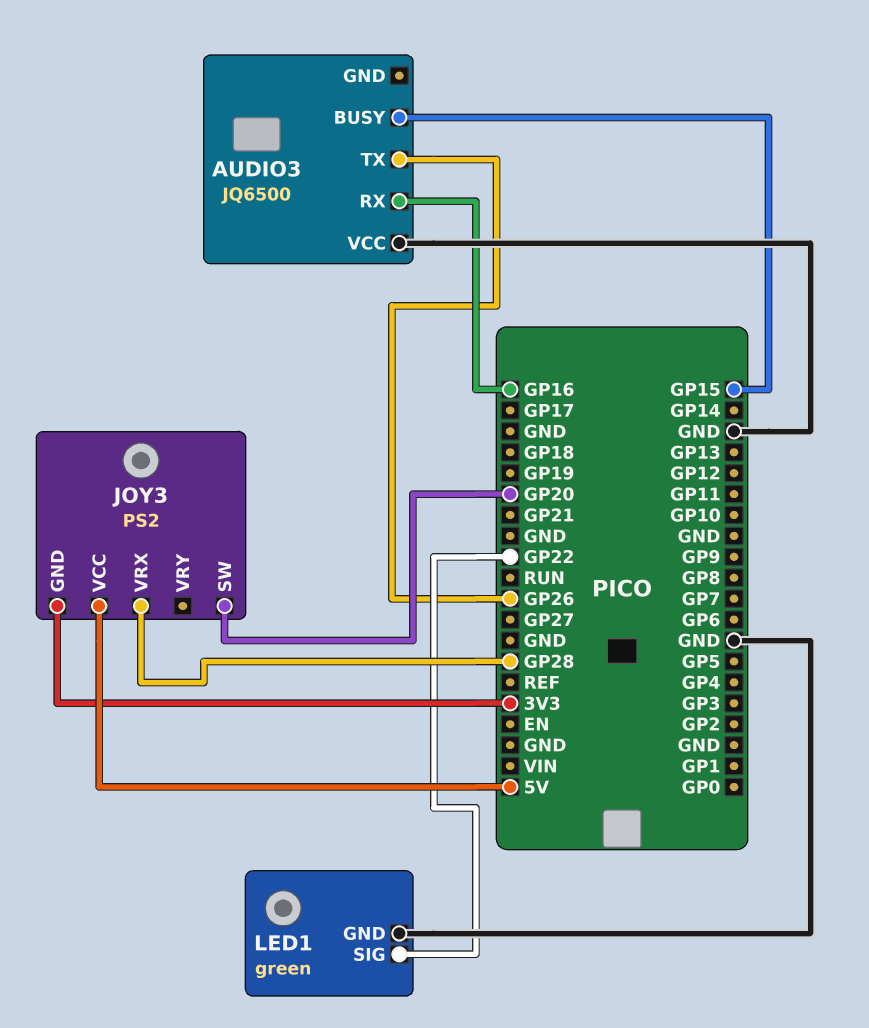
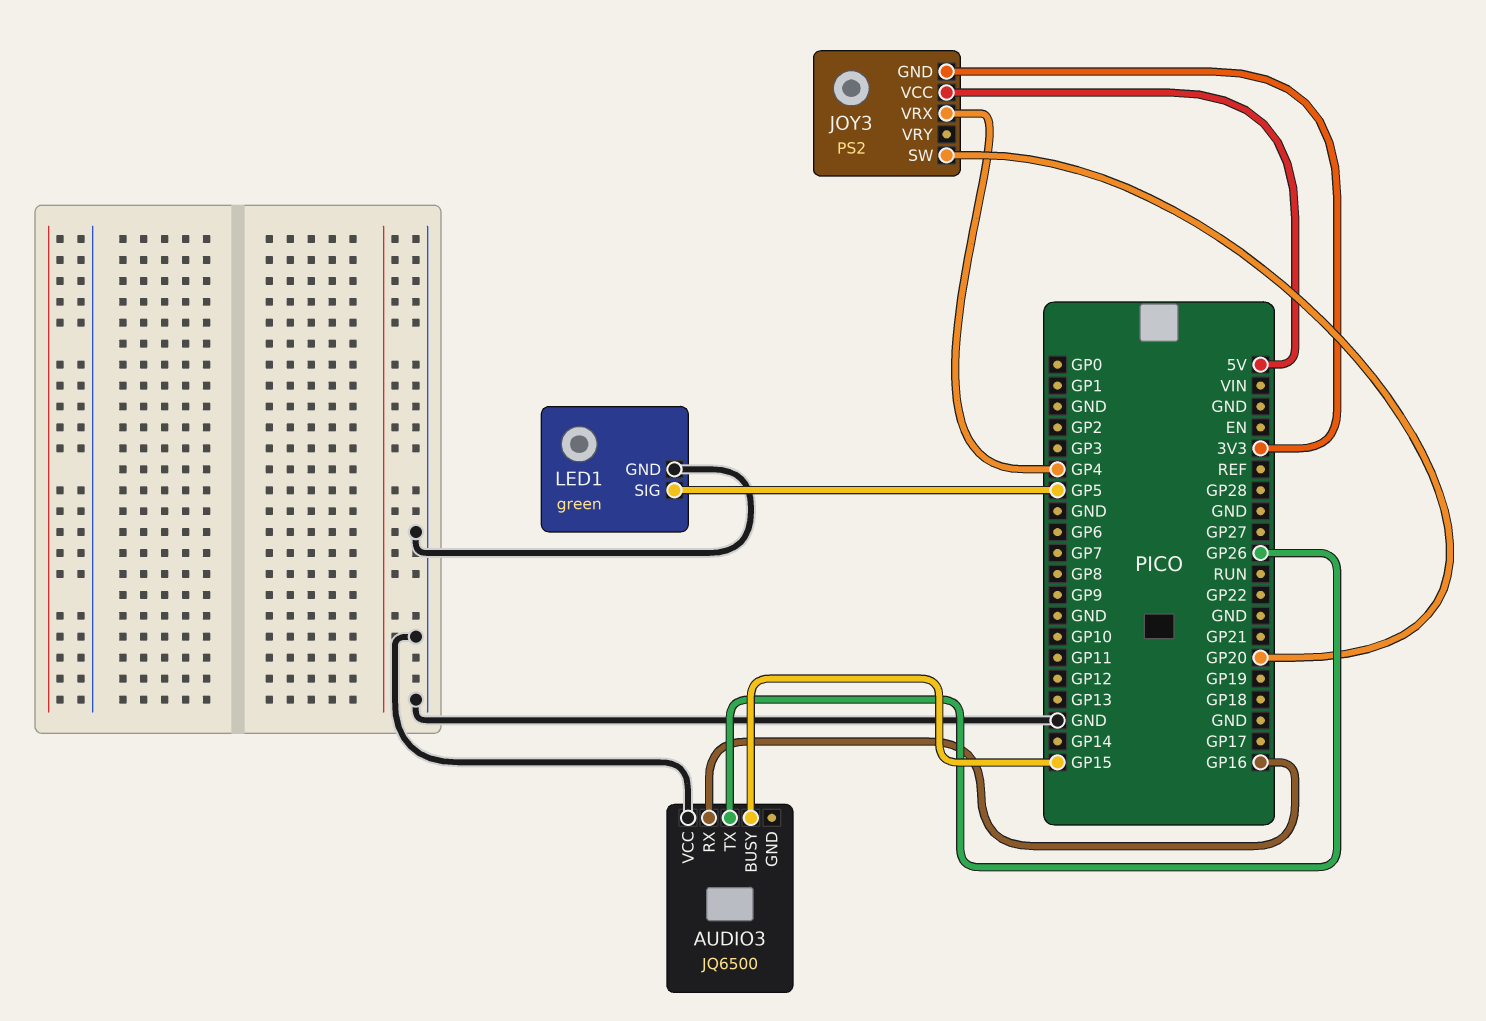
JOY3 pin VRX: GP28 -> GP4
LED1 pin SIG: GP22 -> GP5

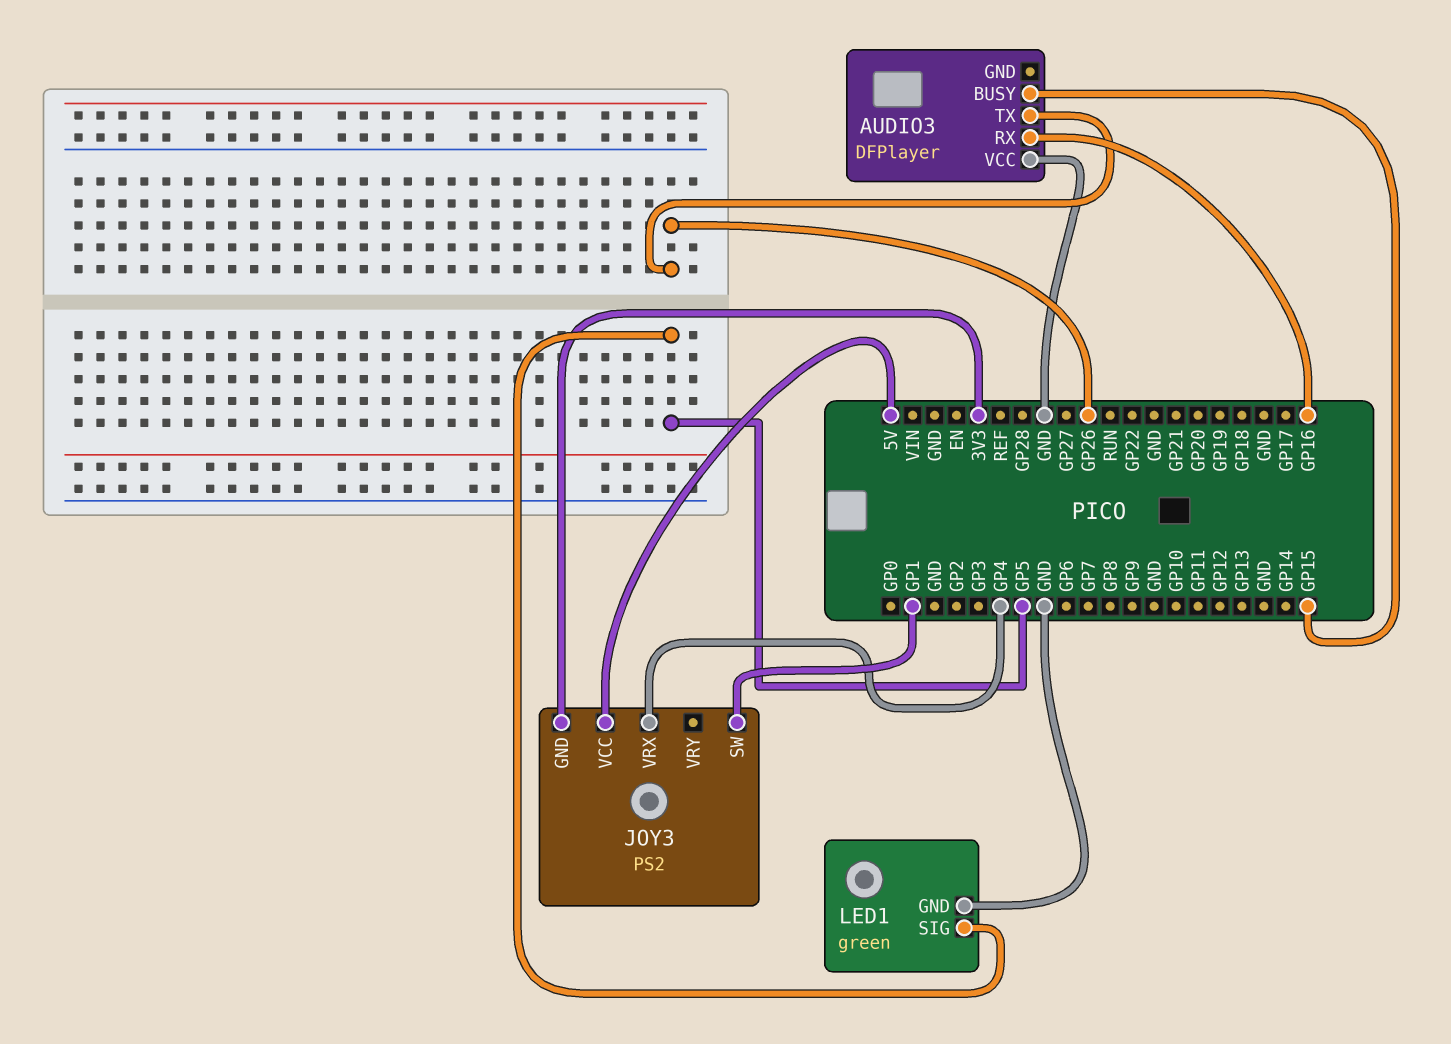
AUDIO3: JQ6500 -> DFPlayer
JOY3 pin SW: GP20 -> GP1

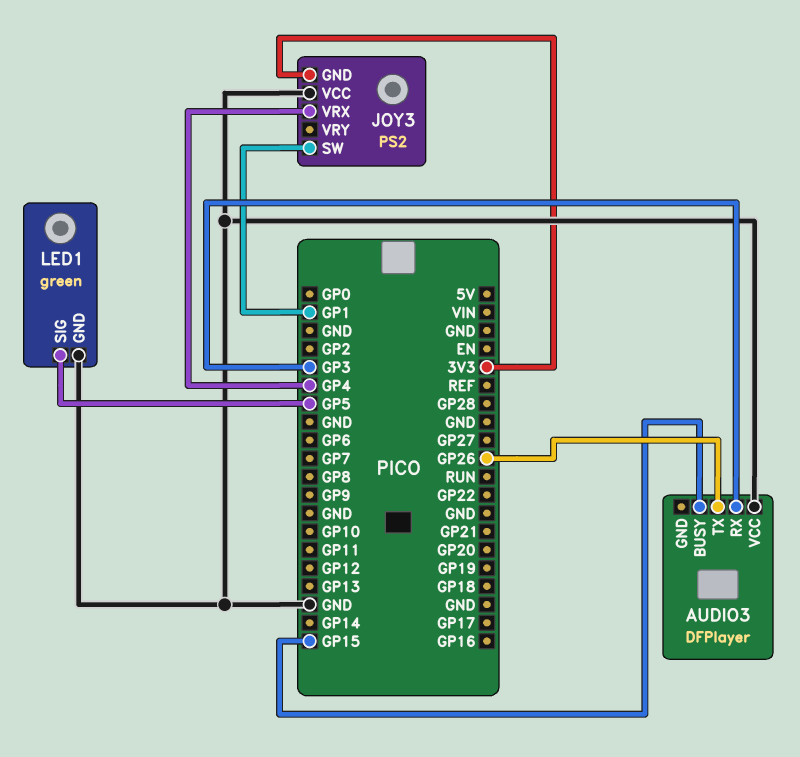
AUDIO3 pin RX: GP16 -> GP3
JOY3 pin VCC: 5V -> GND

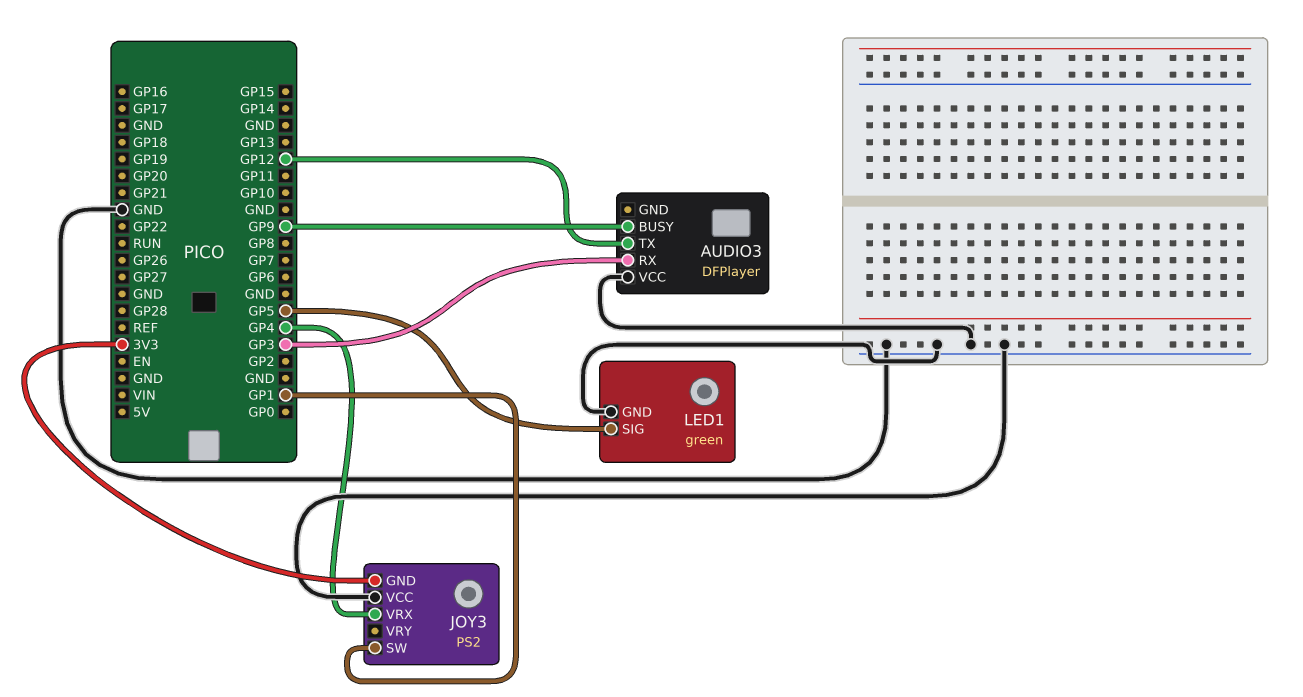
AUDIO3 pin BUSY: GP15 -> GP9
AUDIO3 pin TX: GP26 -> GP12

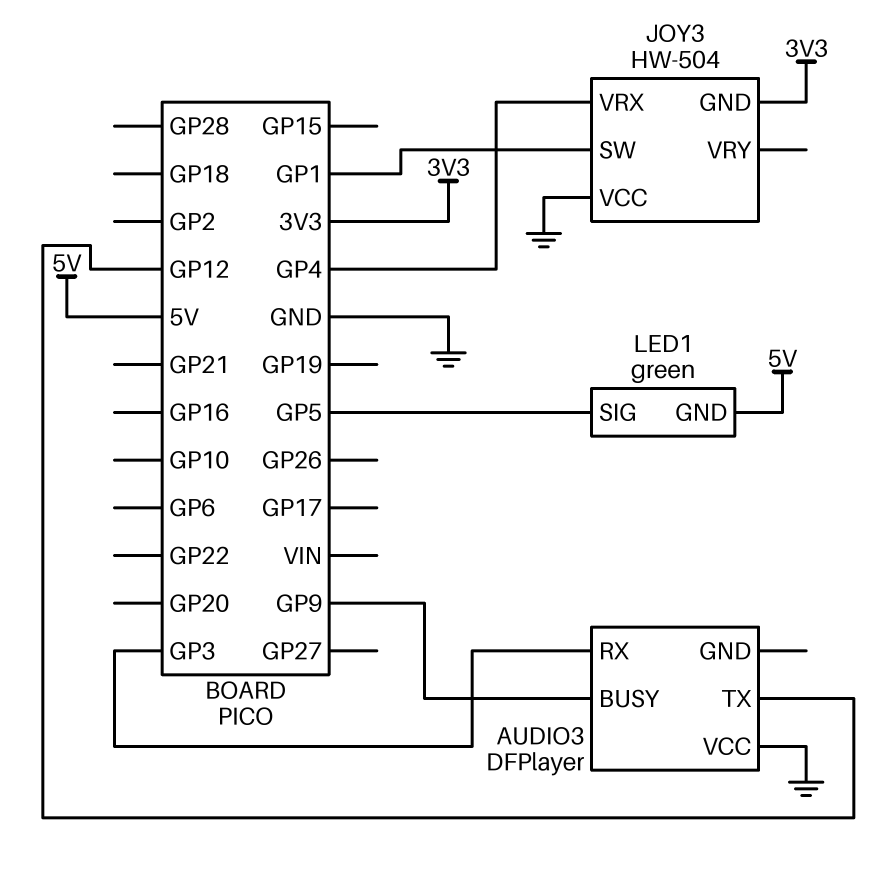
JOY3: PS2 -> HW-504
LED1 pin GND: GND -> 5V

